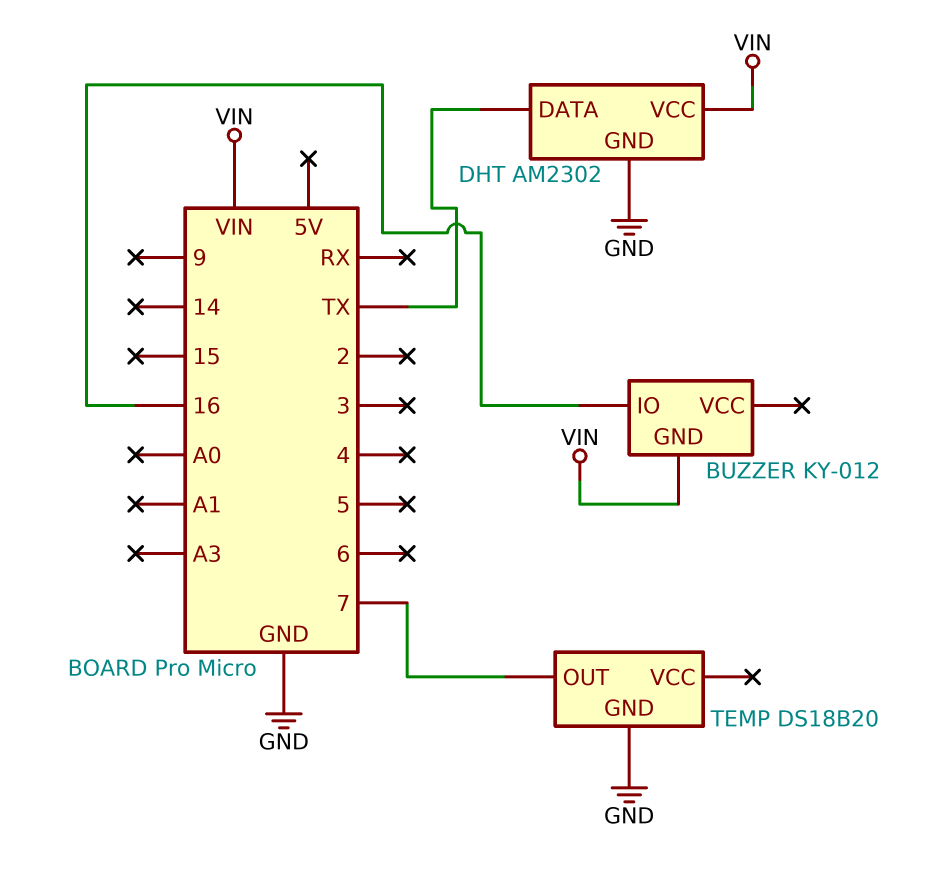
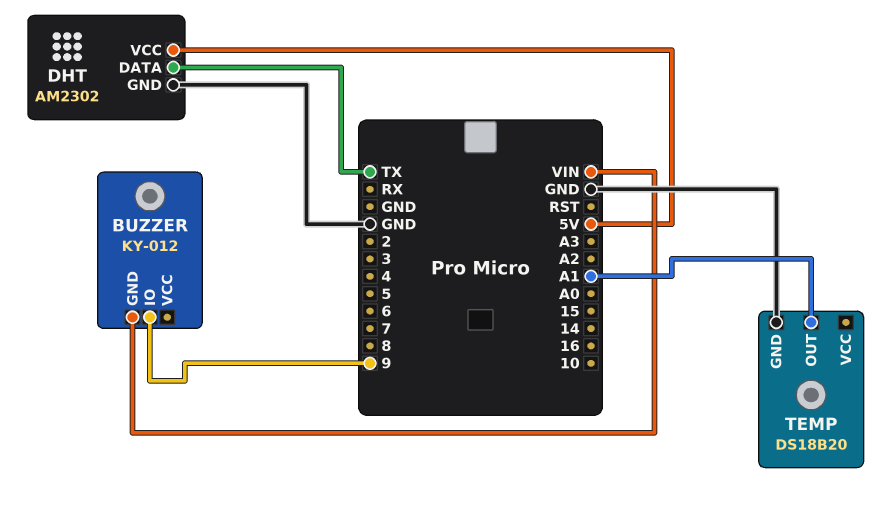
BUZZER pin IO: 16 -> 9
DHT pin VCC: VIN -> 5V
TEMP pin OUT: 7 -> A1

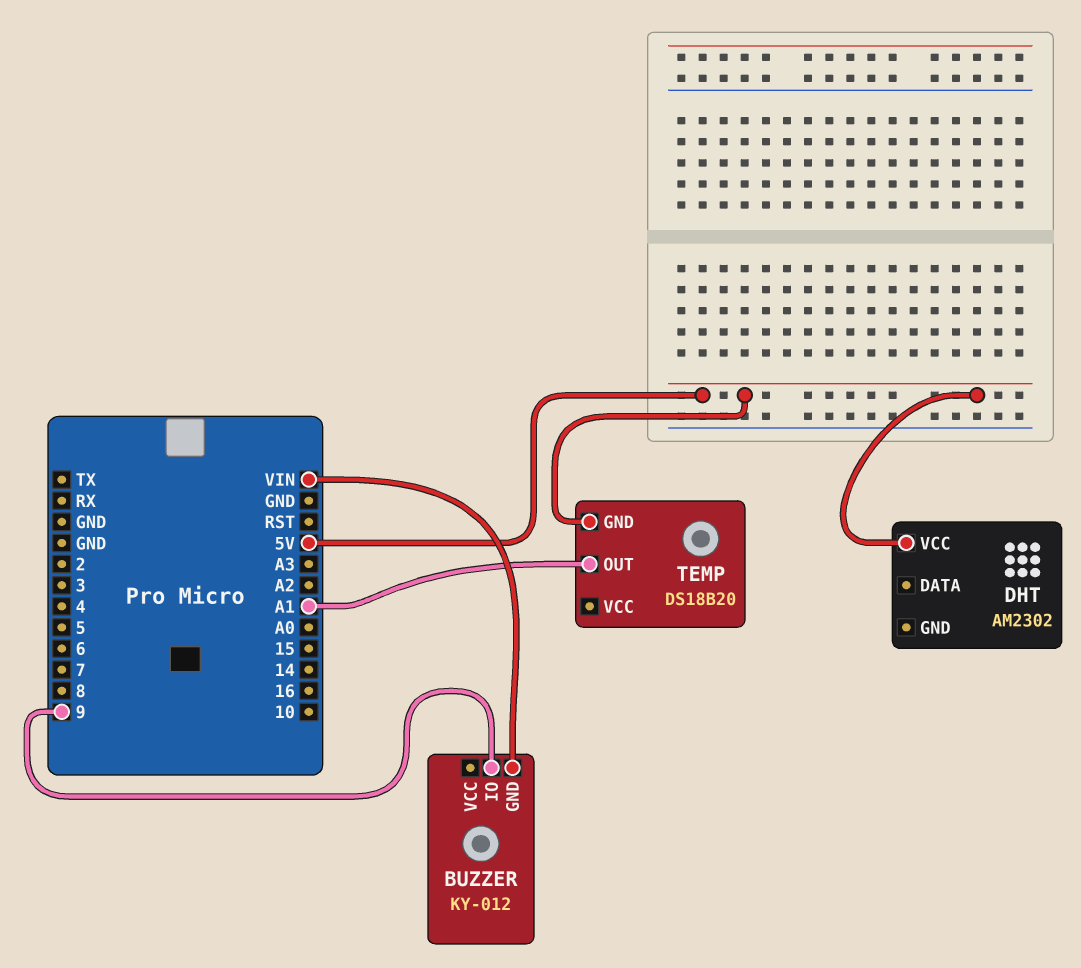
DHT pin DATA: TX -> none
DHT pin GND: GND -> none
TEMP pin GND: GND -> 5V

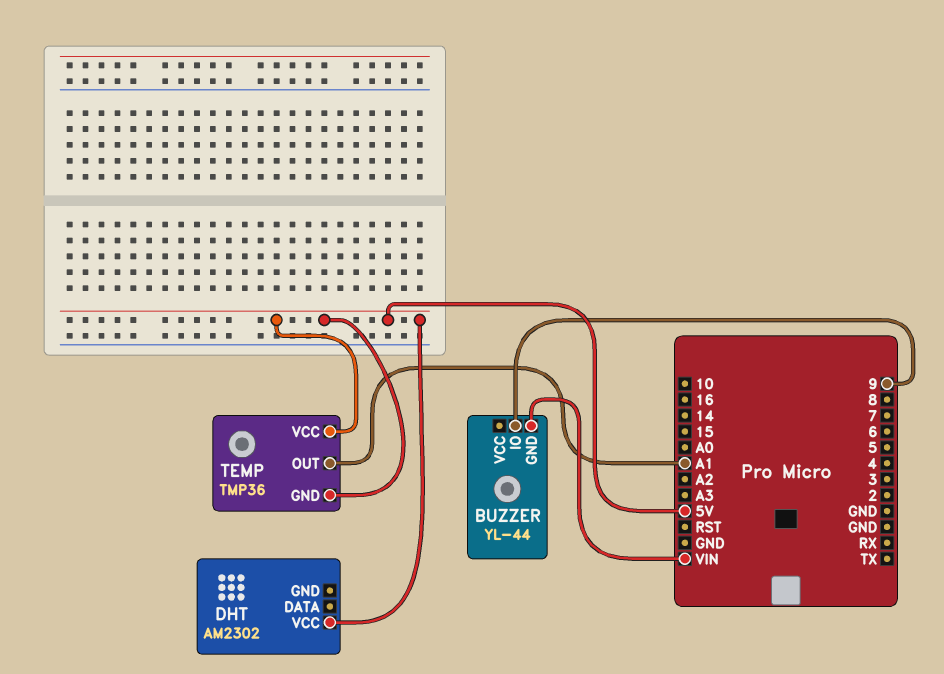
BUZZER: KY-012 -> YL-44
TEMP: DS18B20 -> TMP36
TEMP pin VCC: none -> 5V

